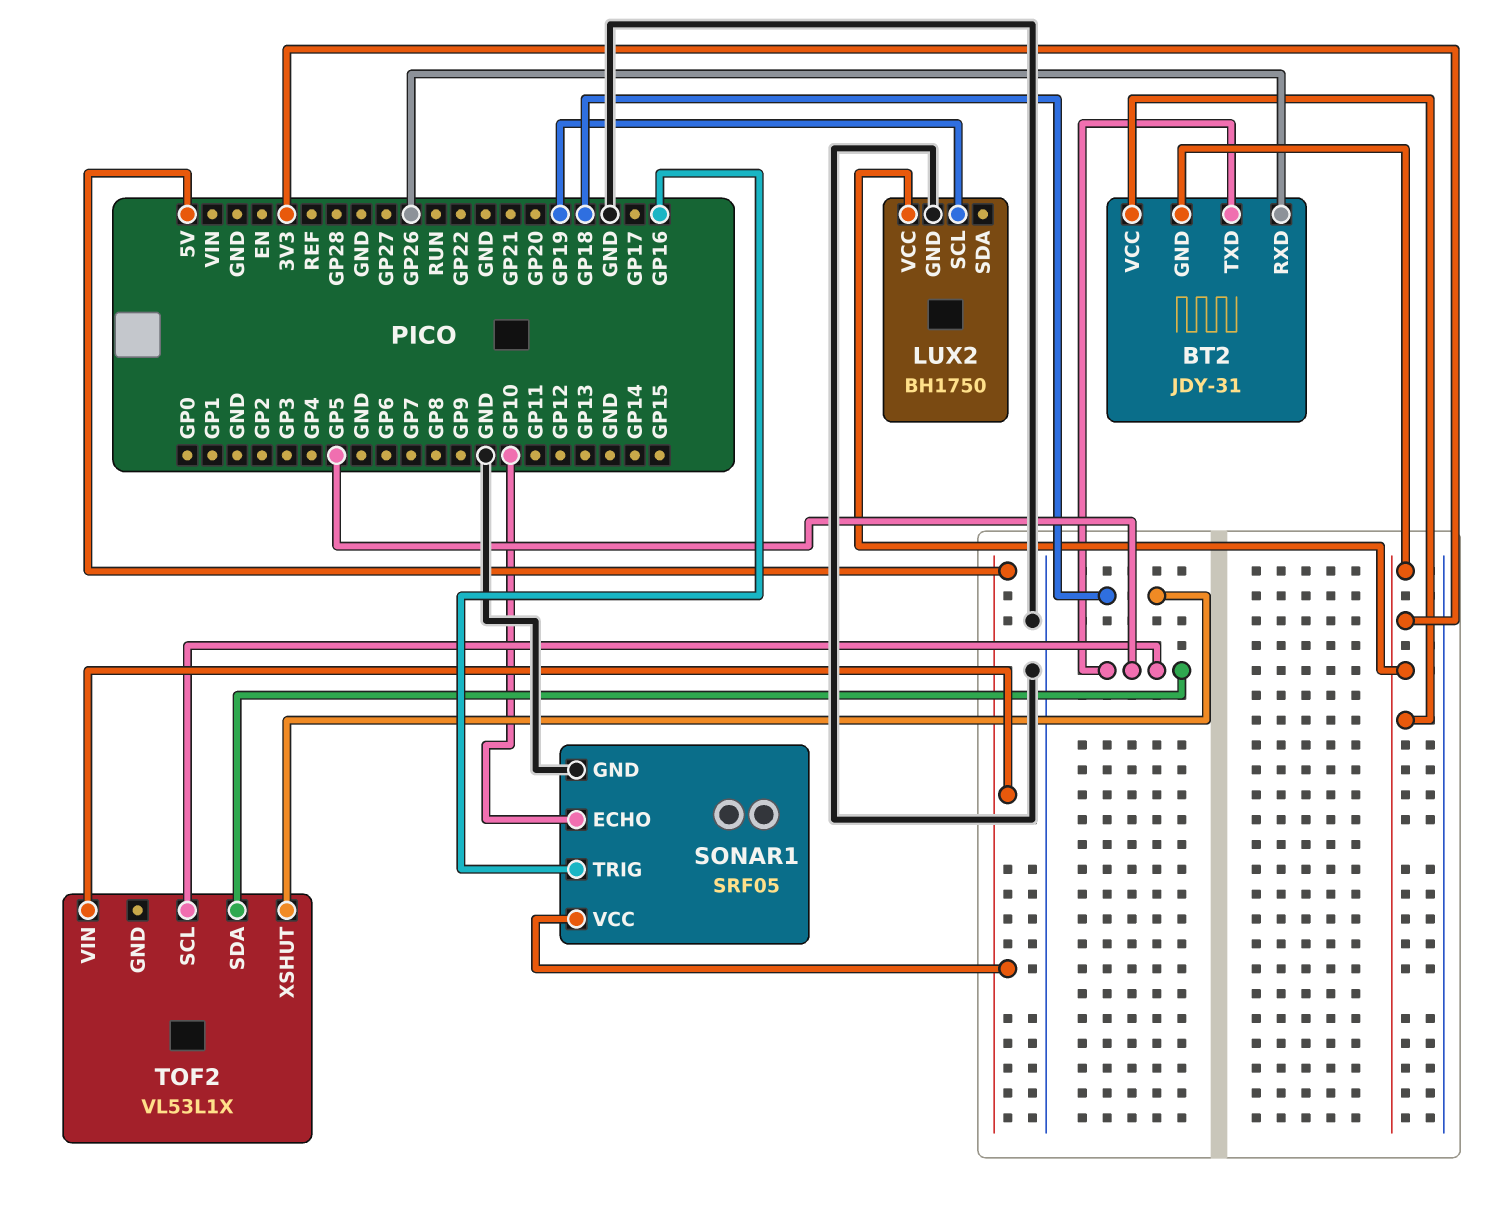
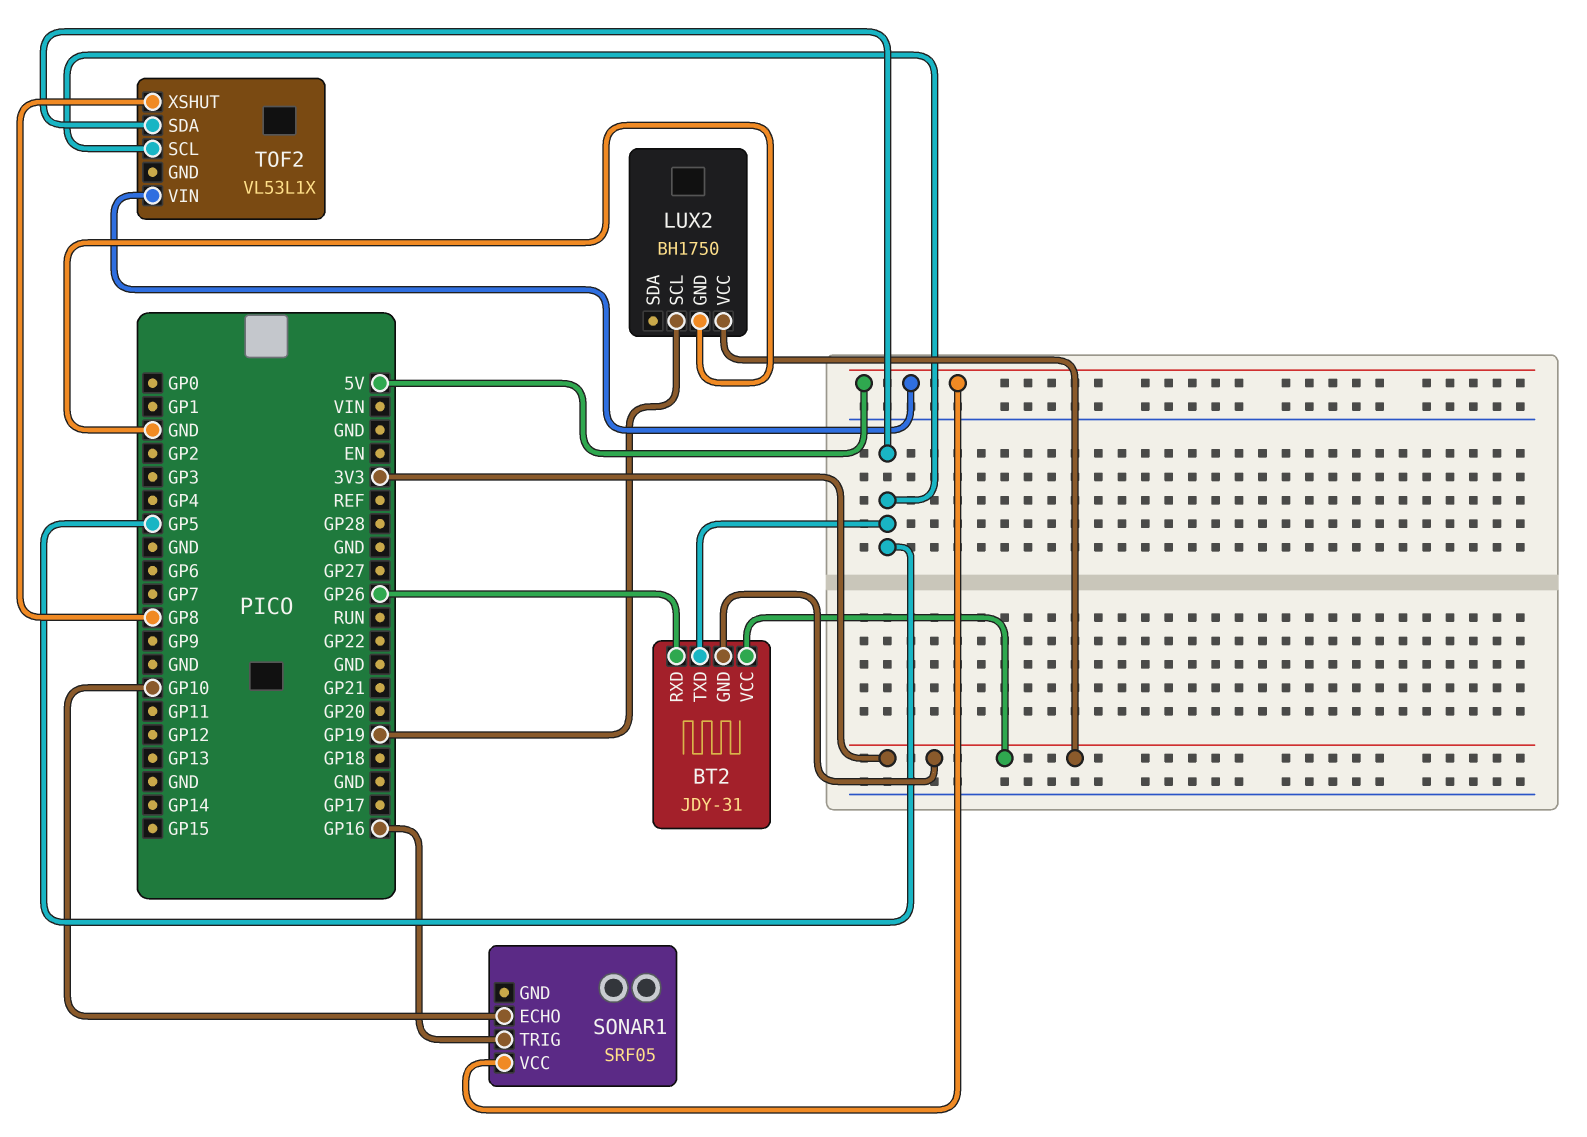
SONAR1 pin GND: GND -> none
TOF2 pin XSHUT: GP18 -> GP8

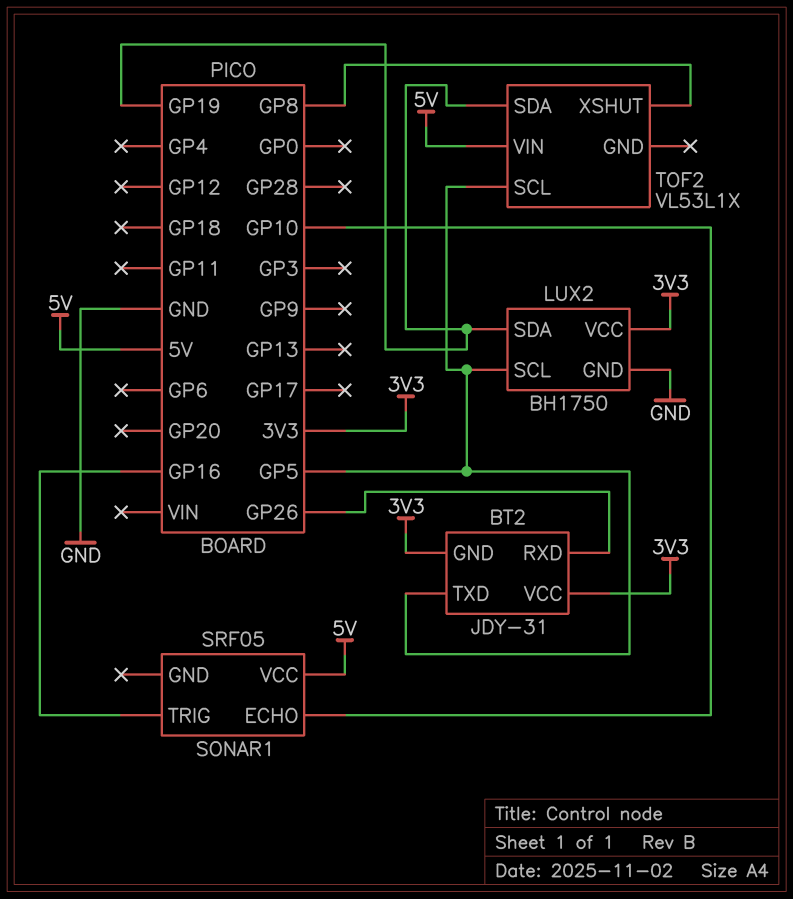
LUX2 pin SCL: GP19 -> GP5
LUX2 pin SDA: none -> GP19
TOF2 pin SDA: GP5 -> GP19

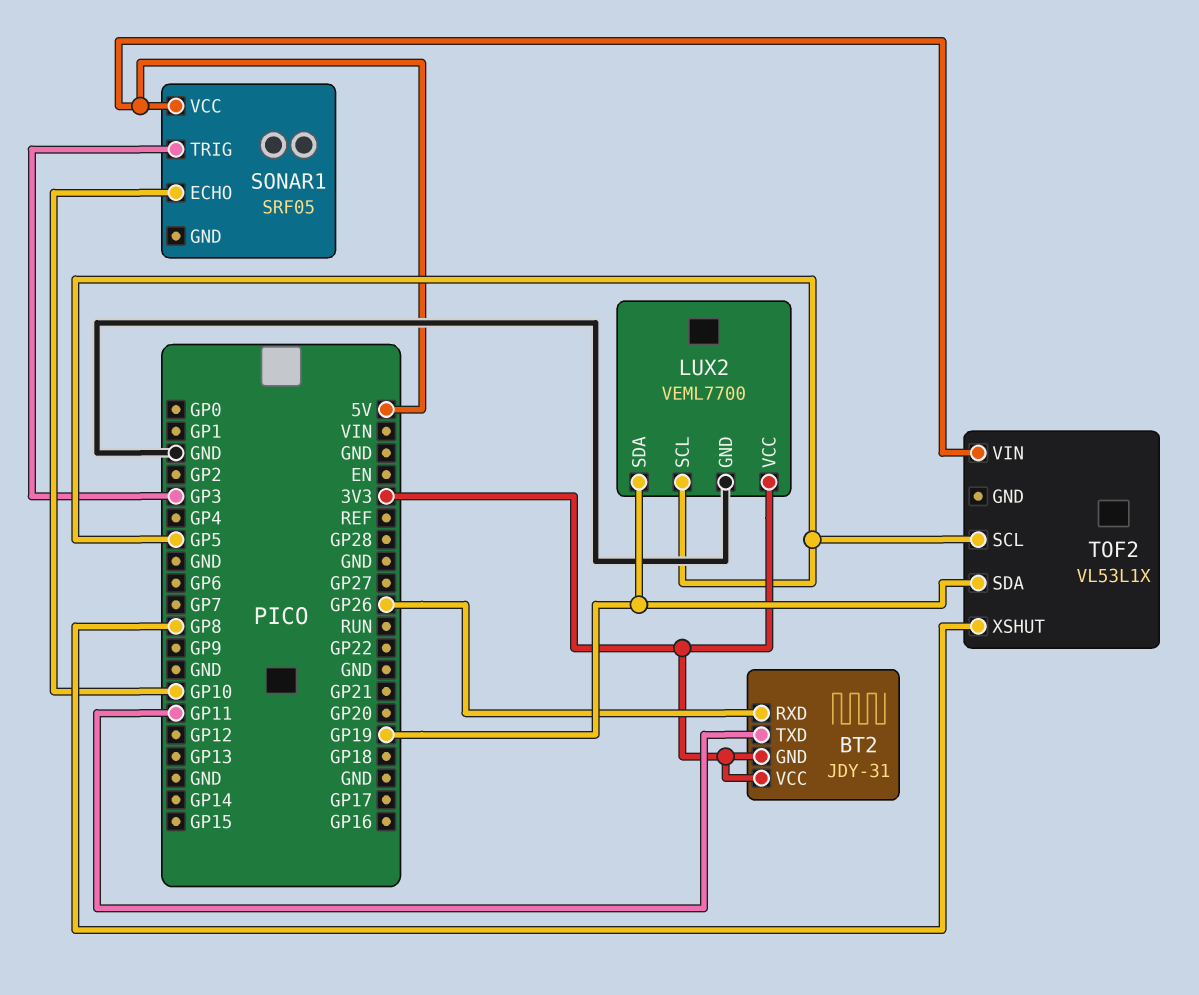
BT2 pin TXD: GP5 -> GP11
LUX2: BH1750 -> VEML7700
SONAR1 pin TRIG: GP16 -> GP3

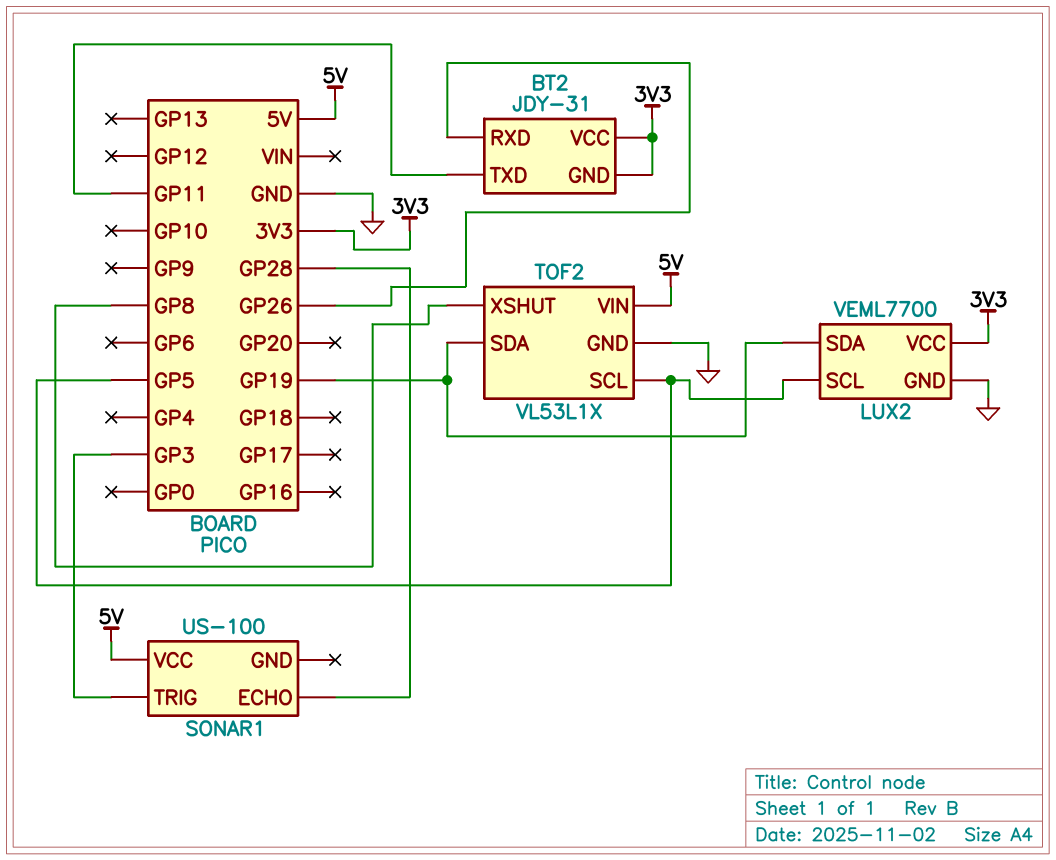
SONAR1: SRF05 -> US-100
SONAR1 pin ECHO: GP10 -> GP28
TOF2 pin GND: none -> GND

